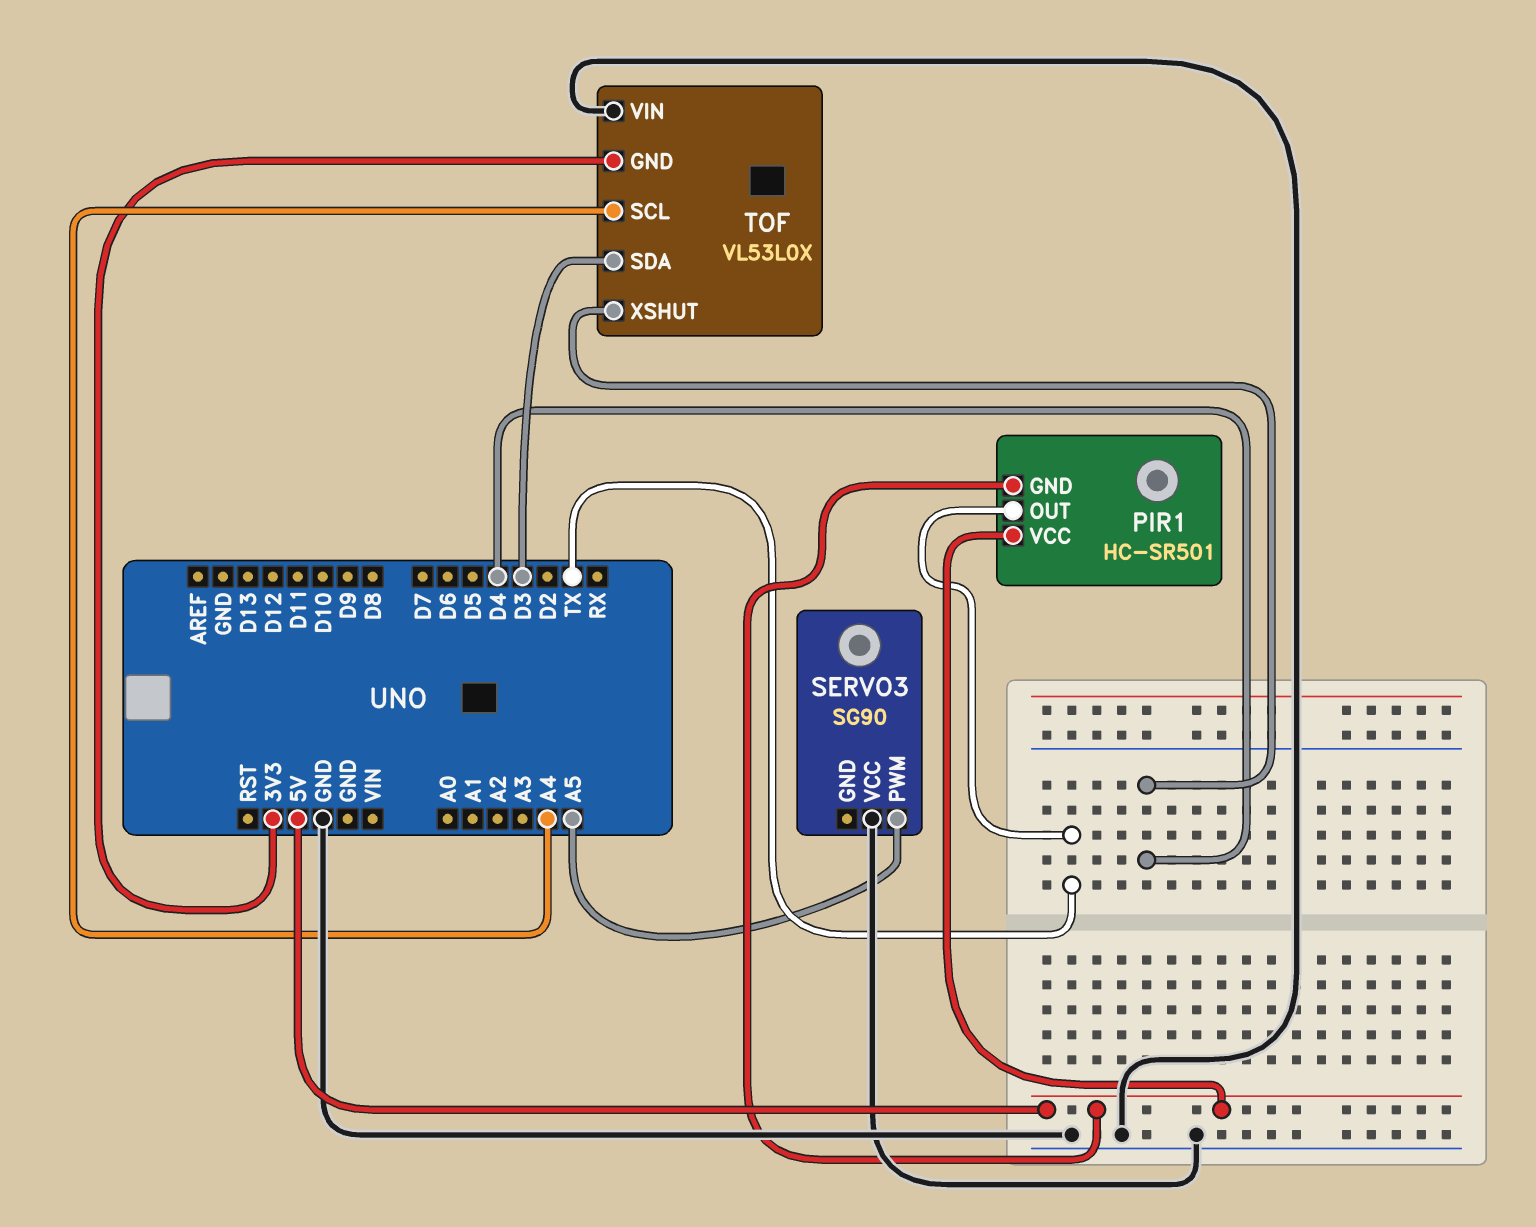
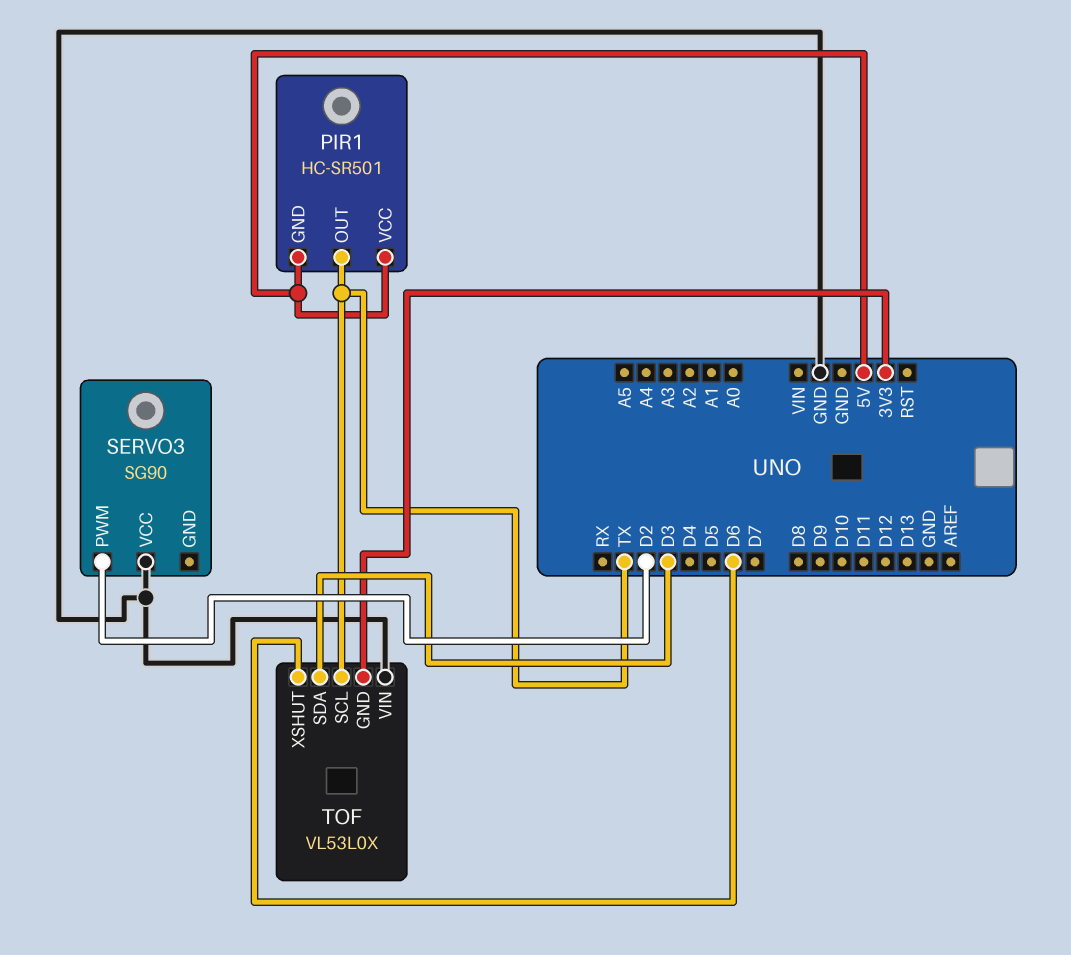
SERVO3 pin PWM: A5 -> D2
TOF pin SCL: A4 -> TX
TOF pin XSHUT: D4 -> D6

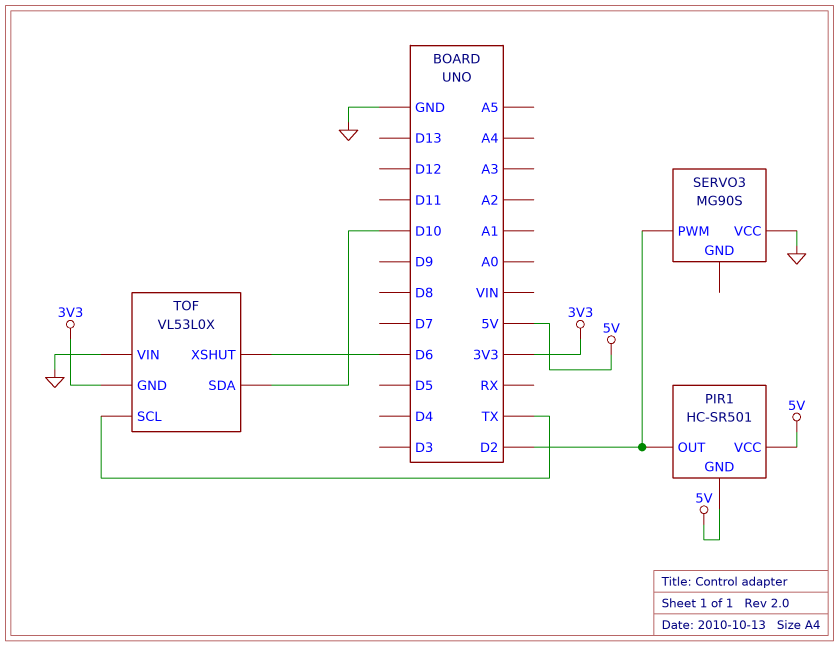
PIR1 pin OUT: TX -> D2
SERVO3: SG90 -> MG90S
TOF pin SDA: D3 -> D10

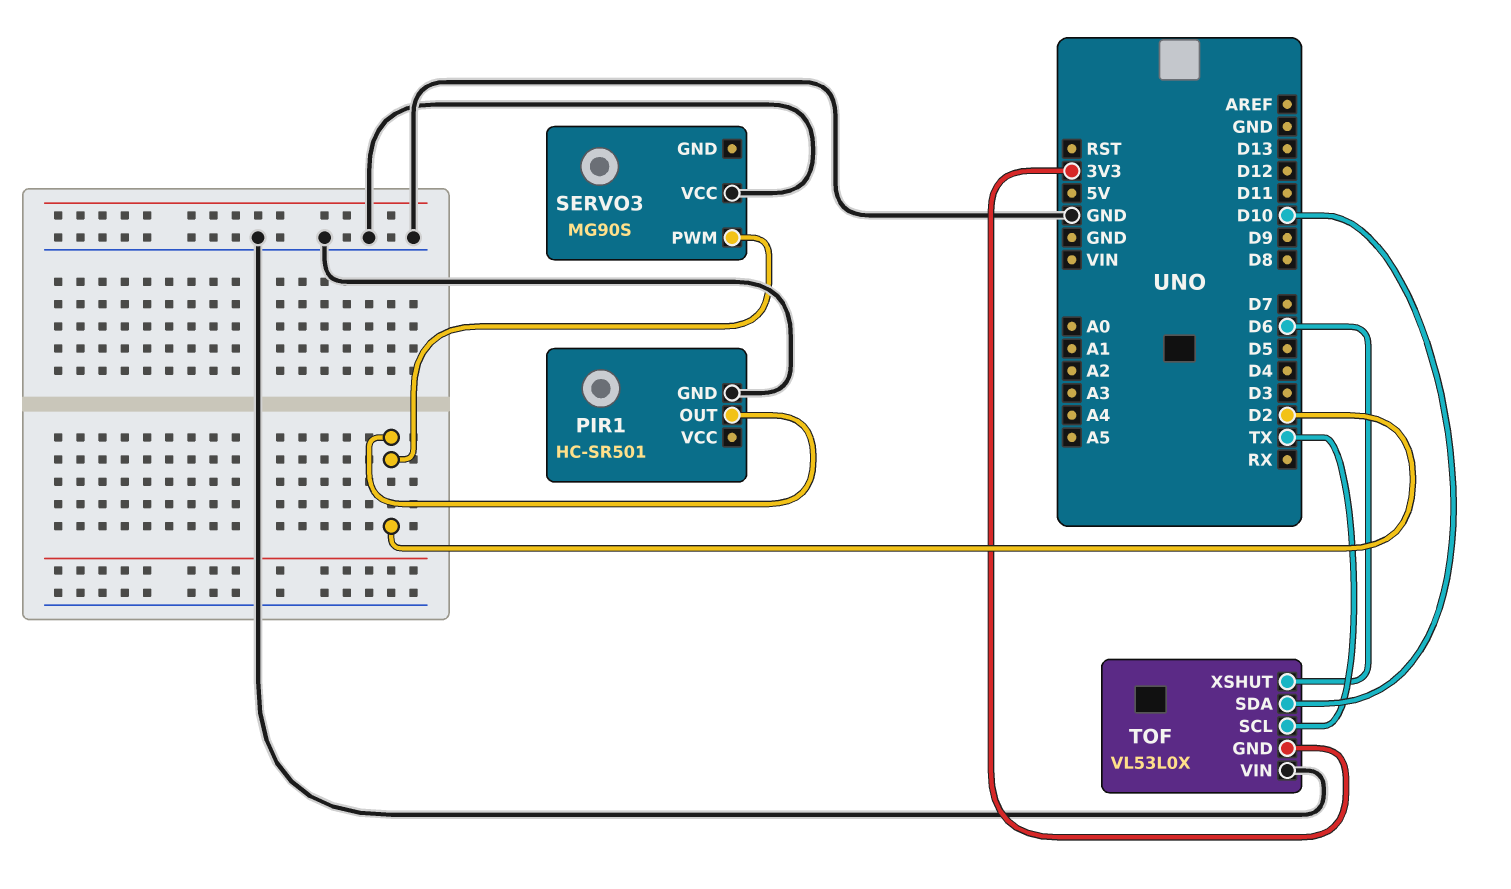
PIR1 pin GND: 5V -> GND
PIR1 pin VCC: 5V -> none

